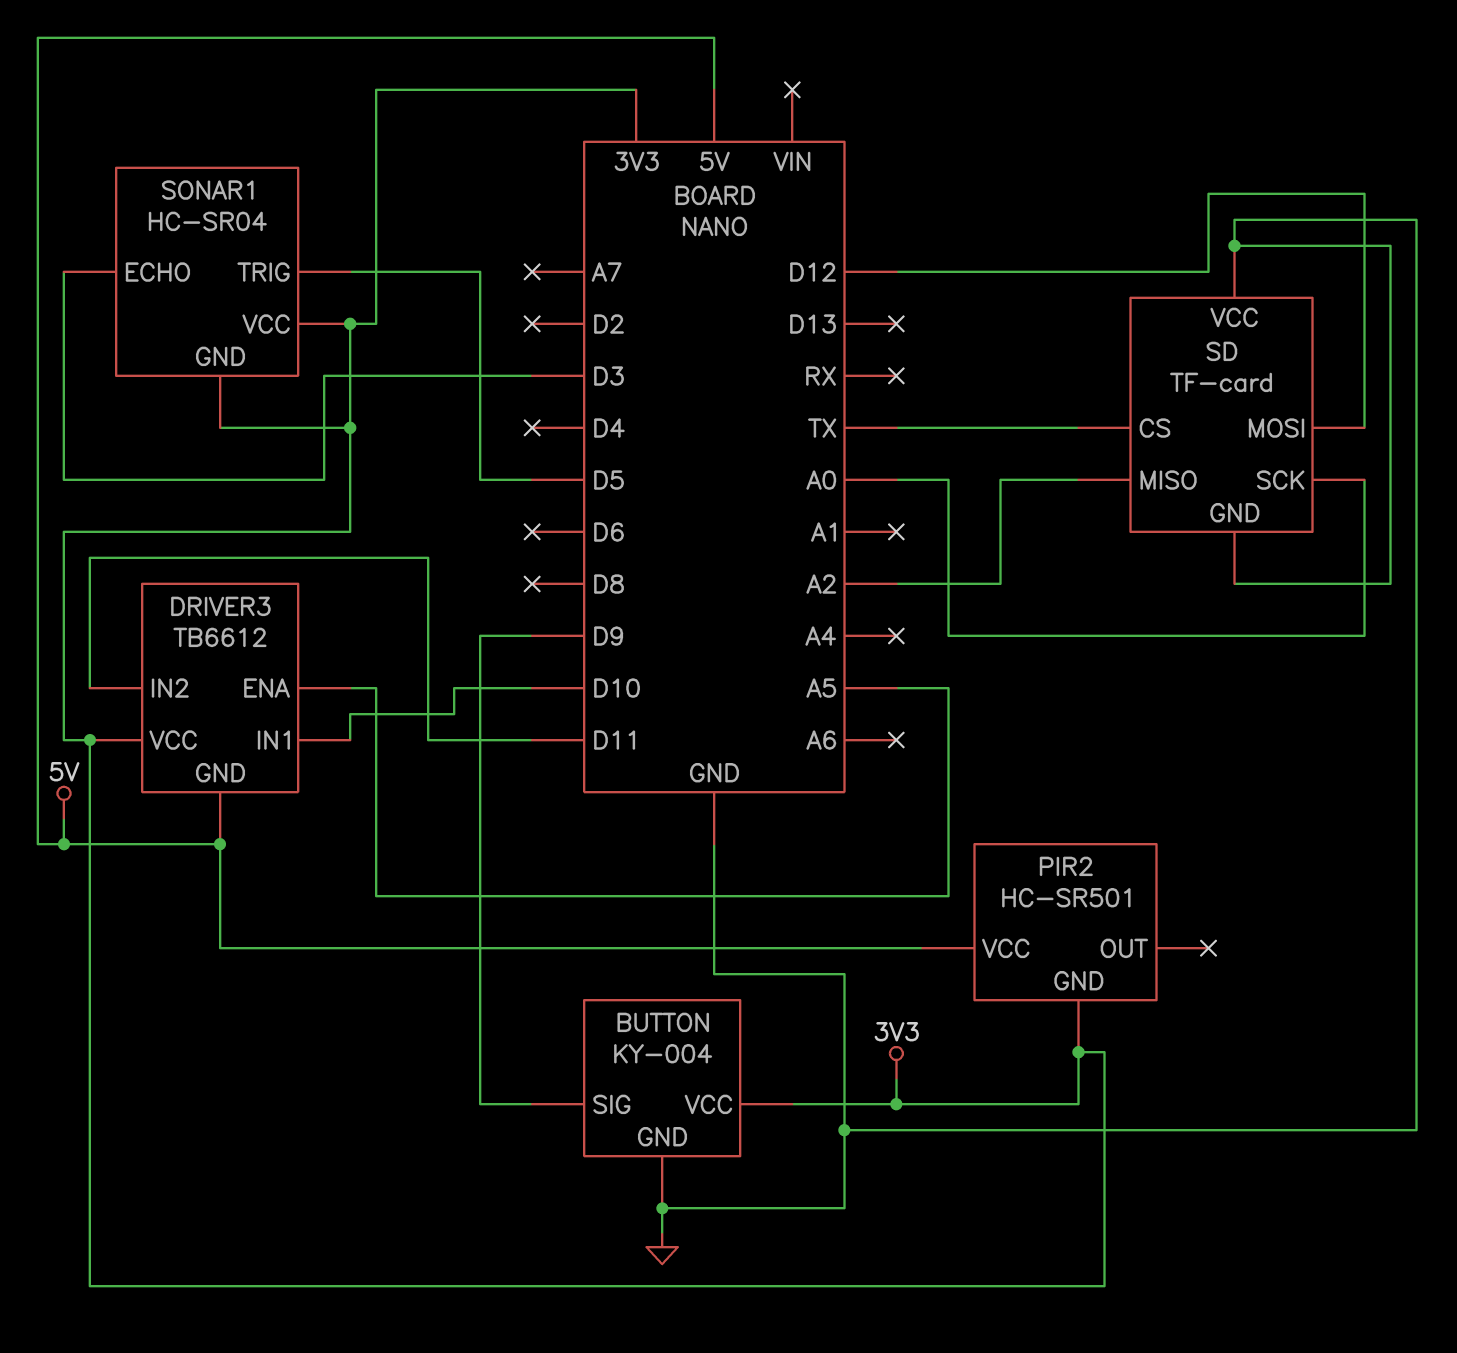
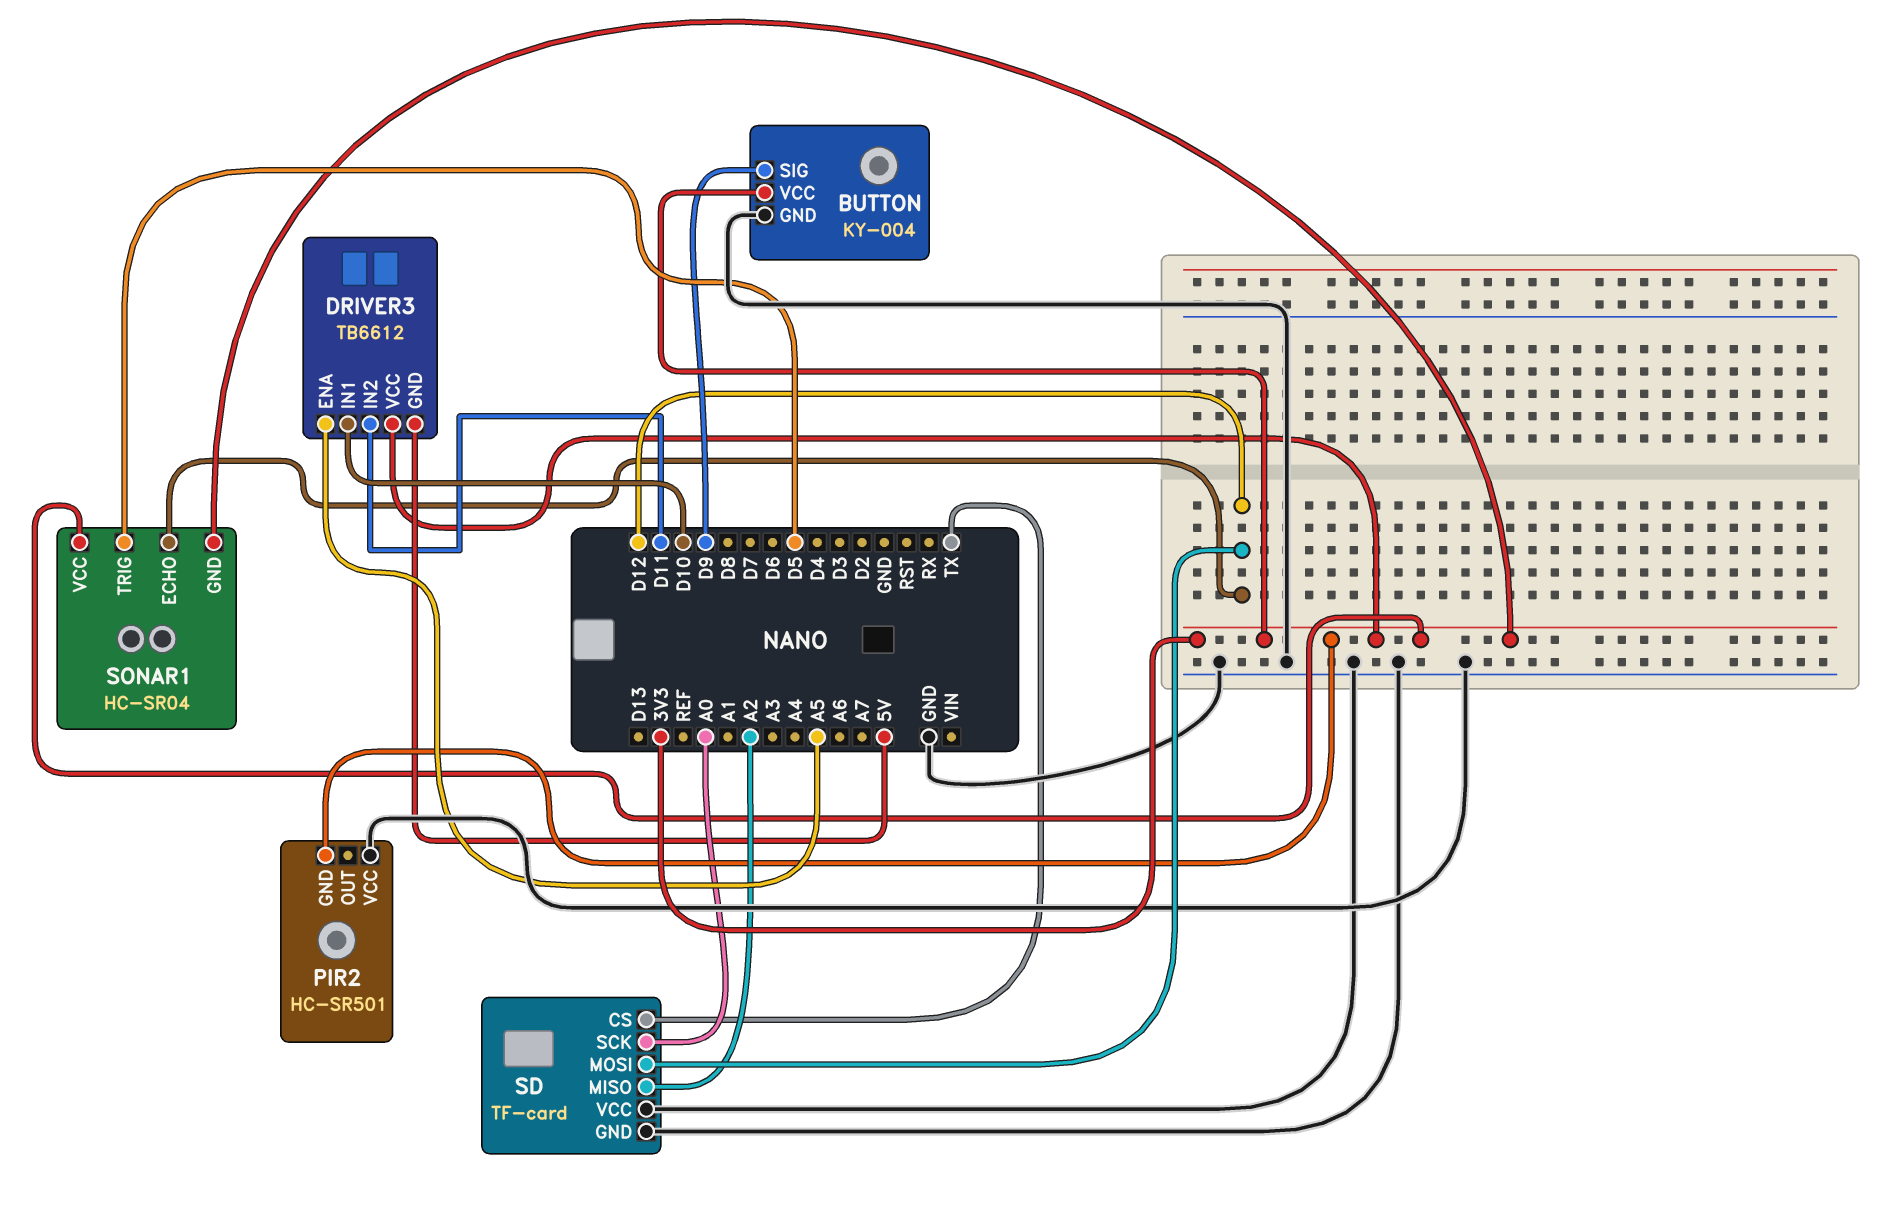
PIR2 pin VCC: 5V -> GND
SONAR1 pin ECHO: D3 -> D12

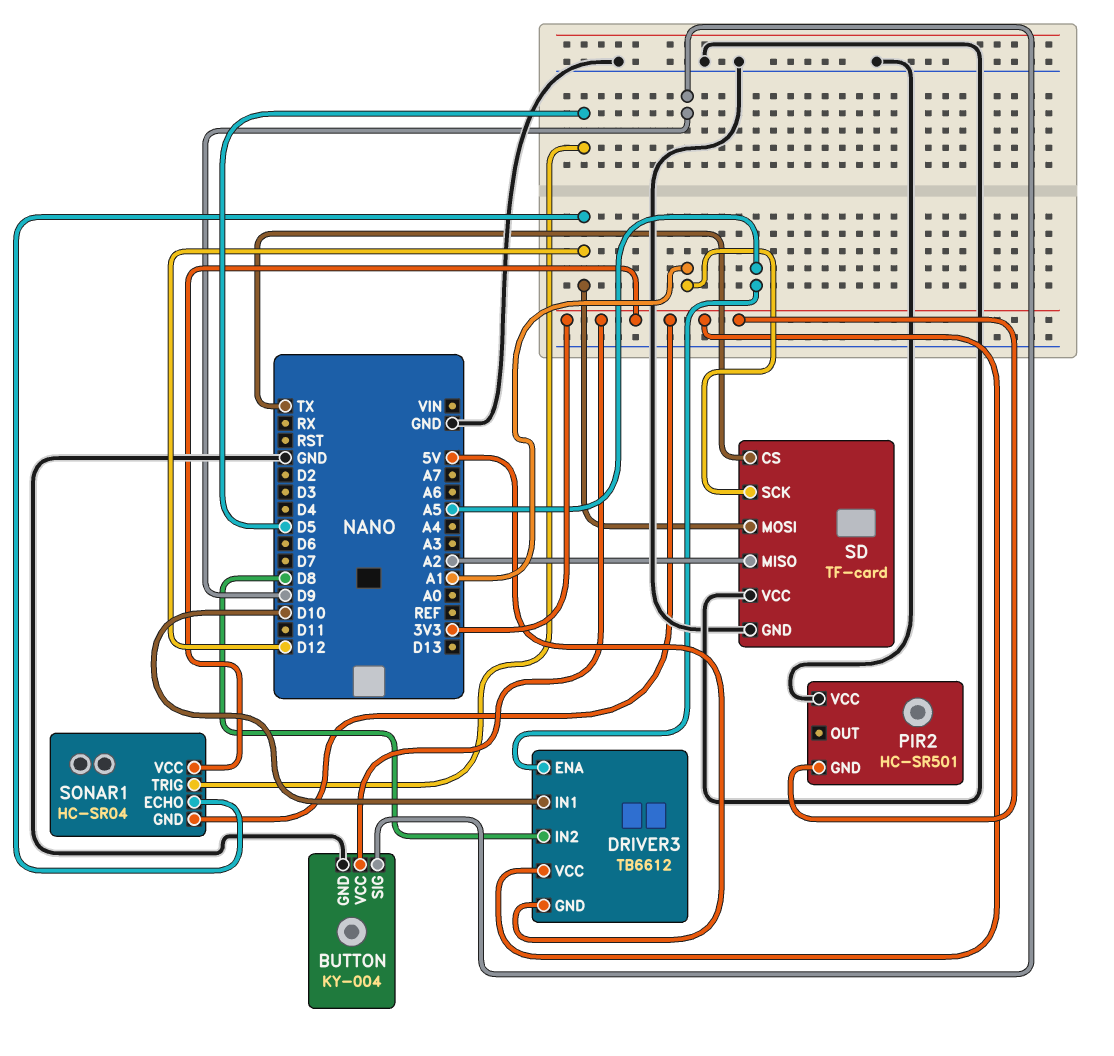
DRIVER3 pin IN2: D11 -> D8
SD pin SCK: A0 -> A1

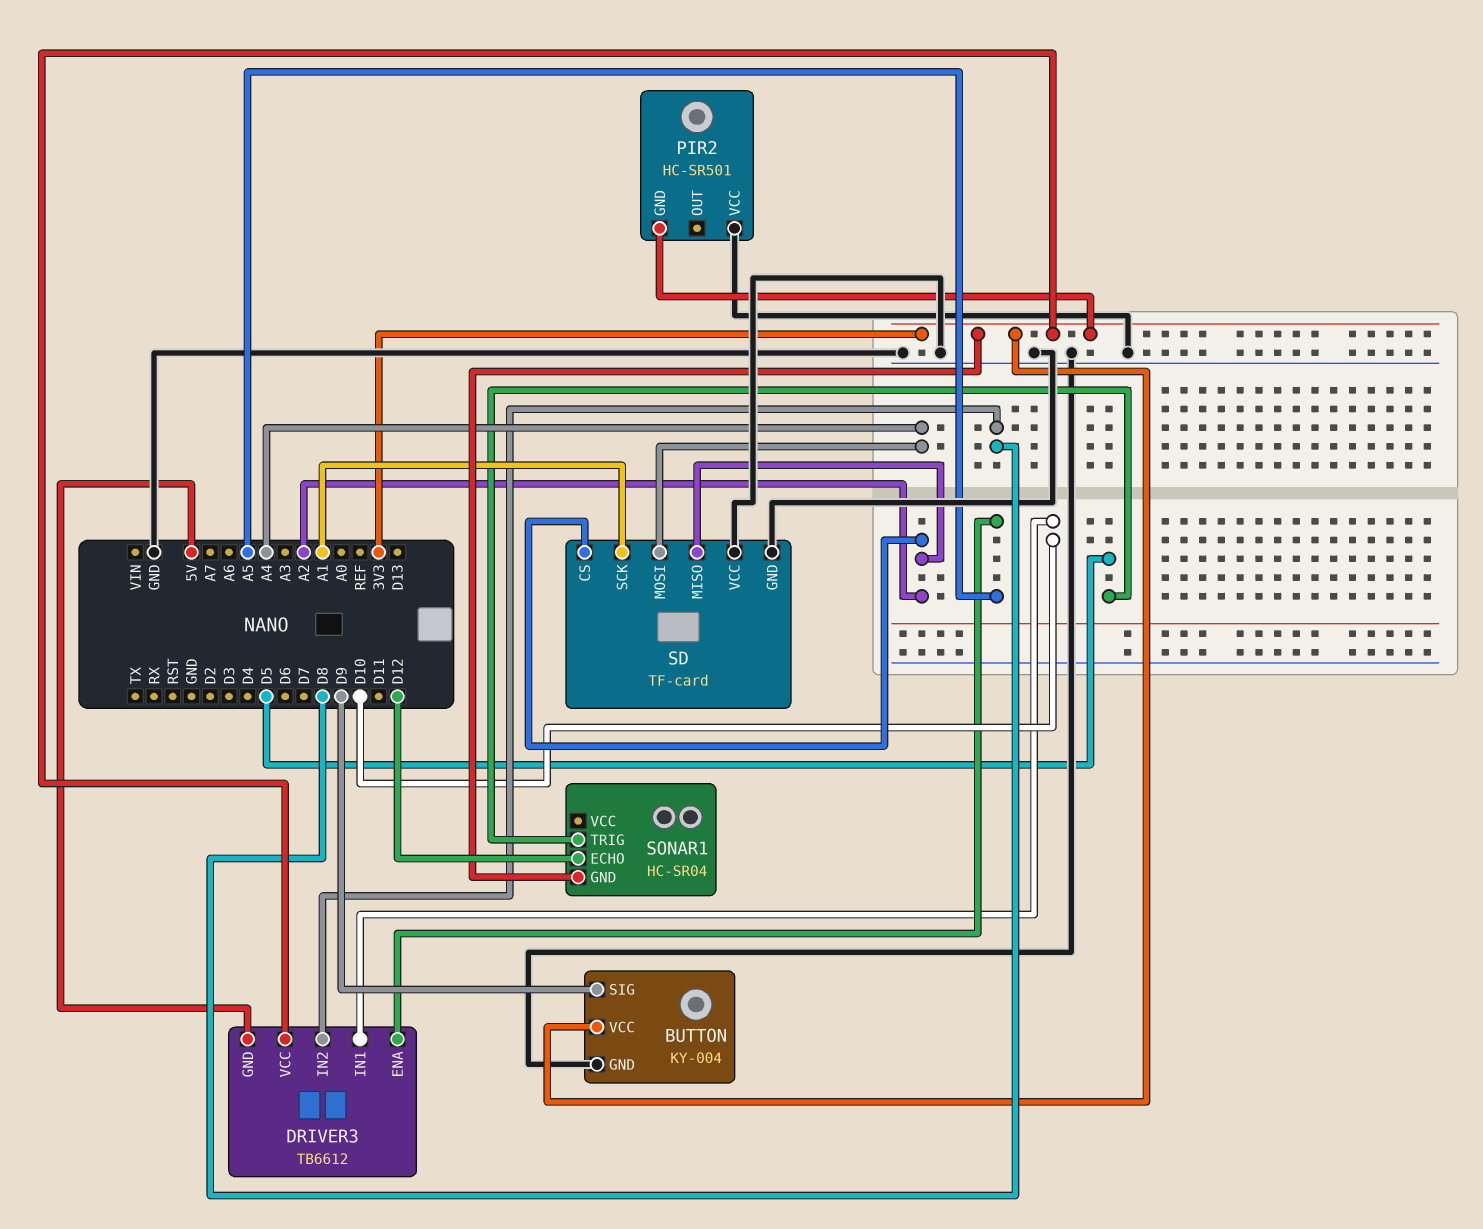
SD pin CS: TX -> A2
SD pin MOSI: D12 -> A4
SONAR1 pin VCC: 3V3 -> none

